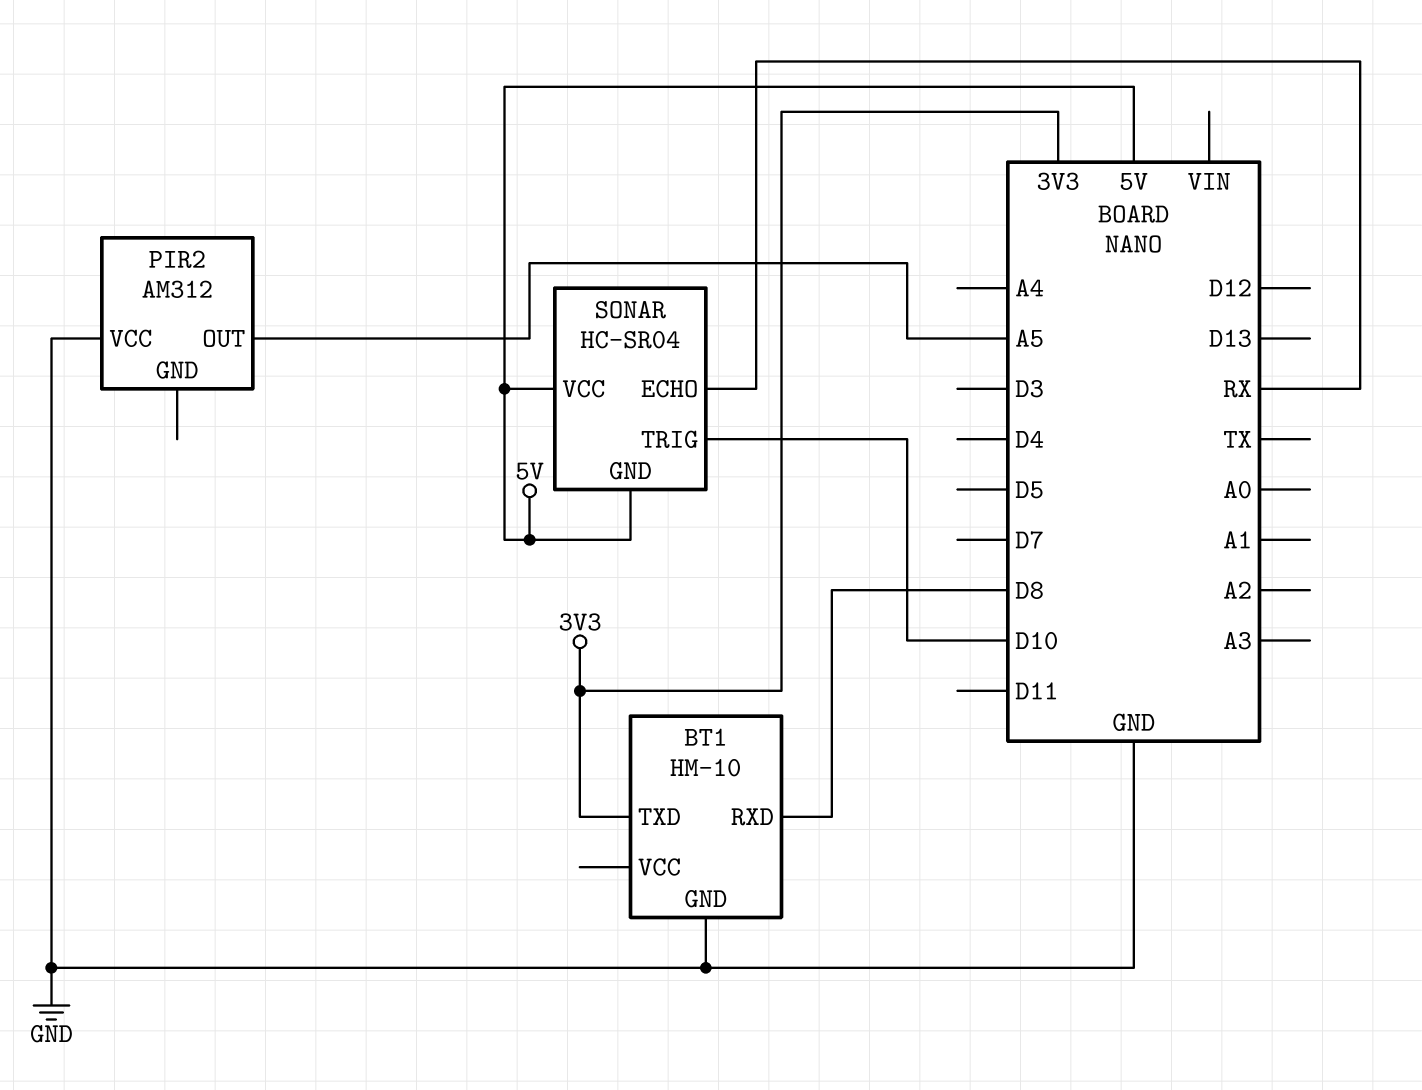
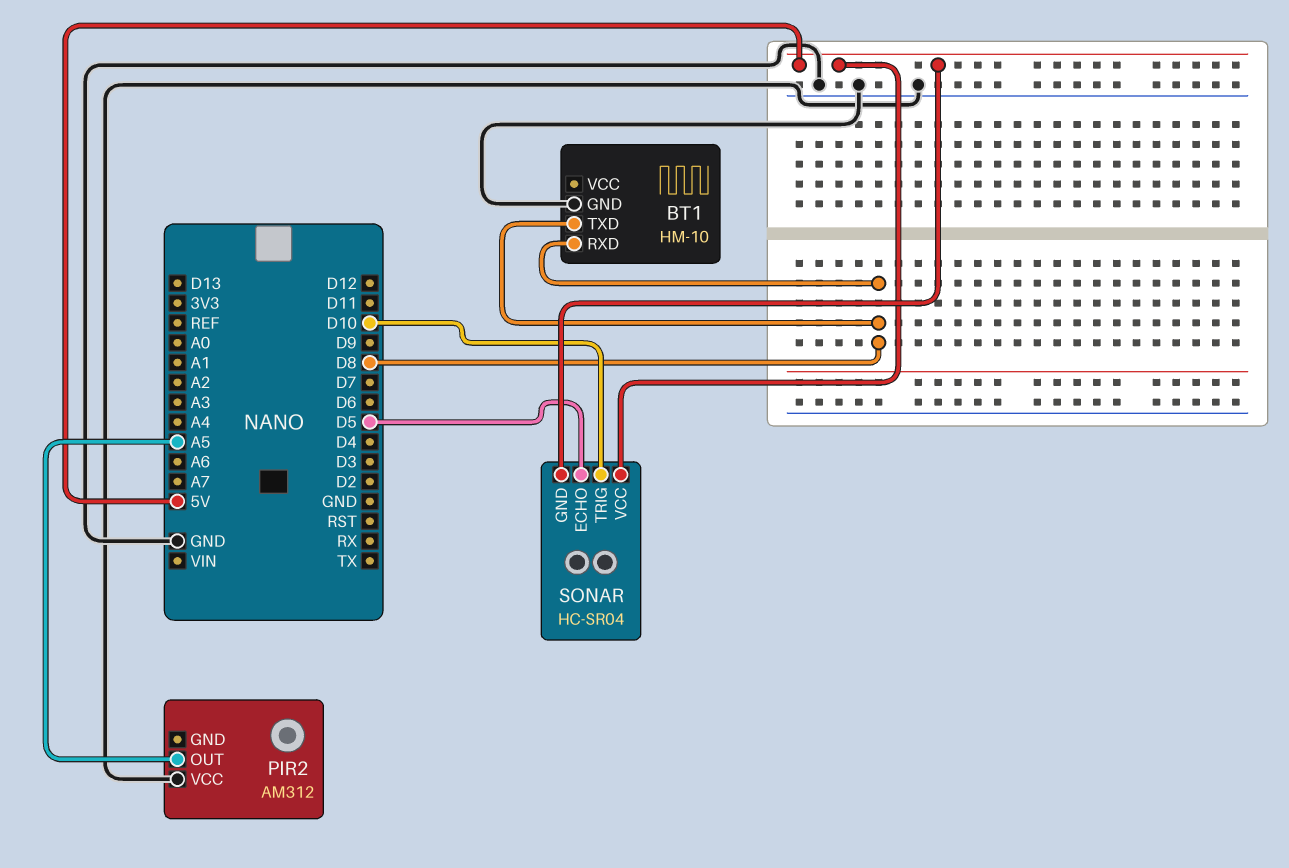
BT1 pin TXD: 3V3 -> D8
SONAR pin ECHO: RX -> D5

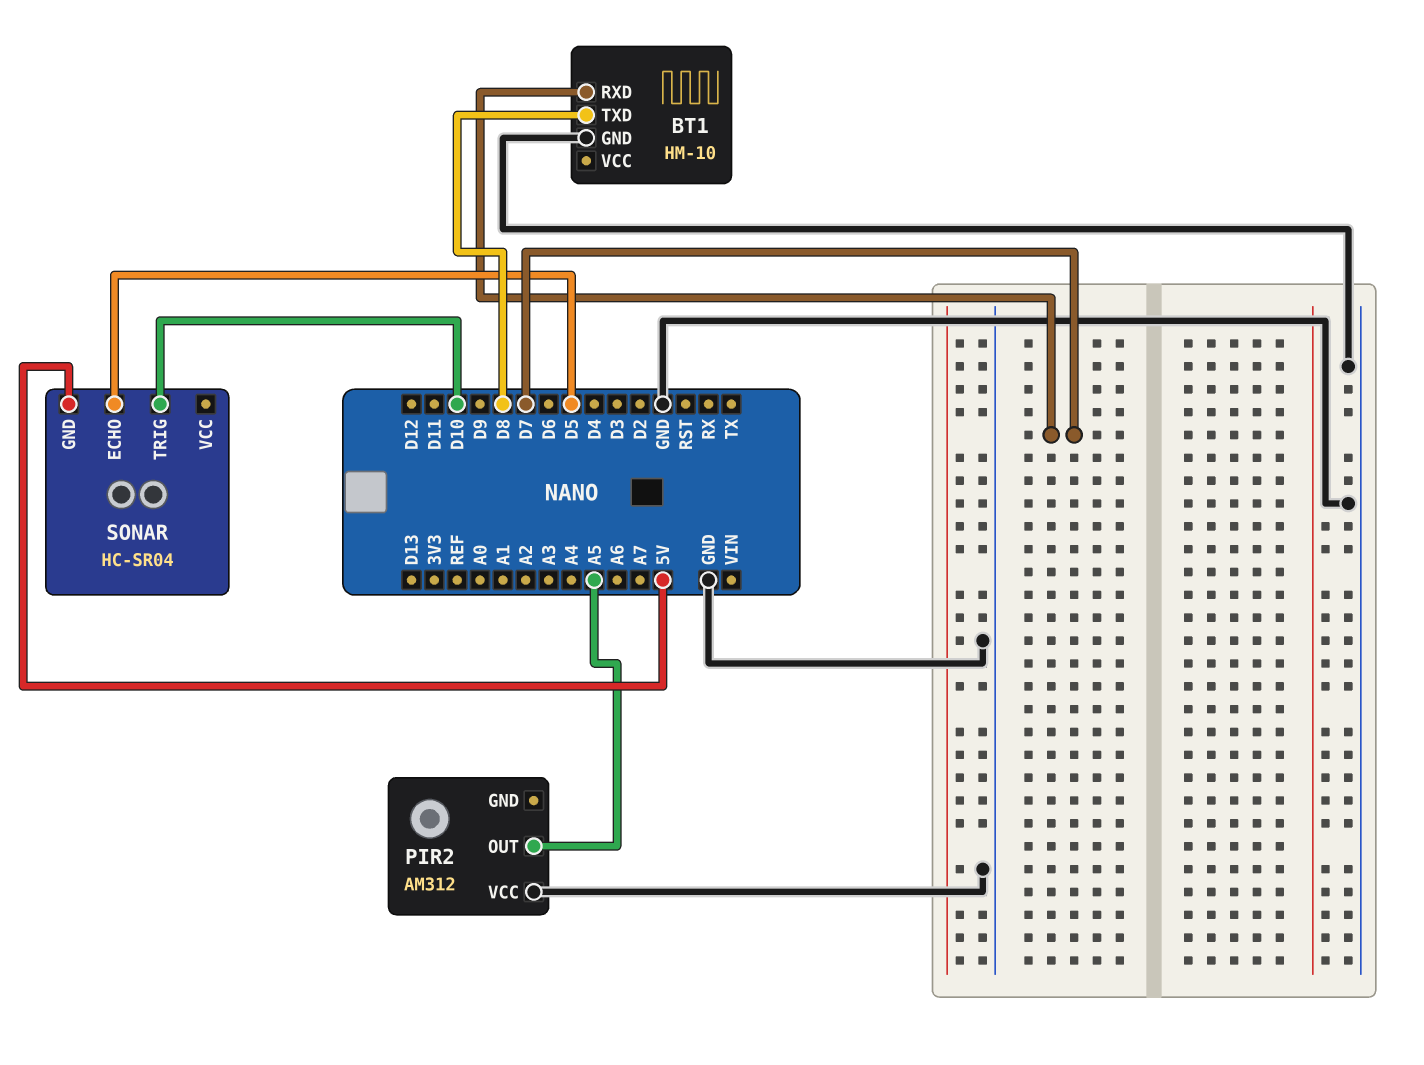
BT1 pin RXD: D8 -> D7
SONAR pin VCC: 5V -> none

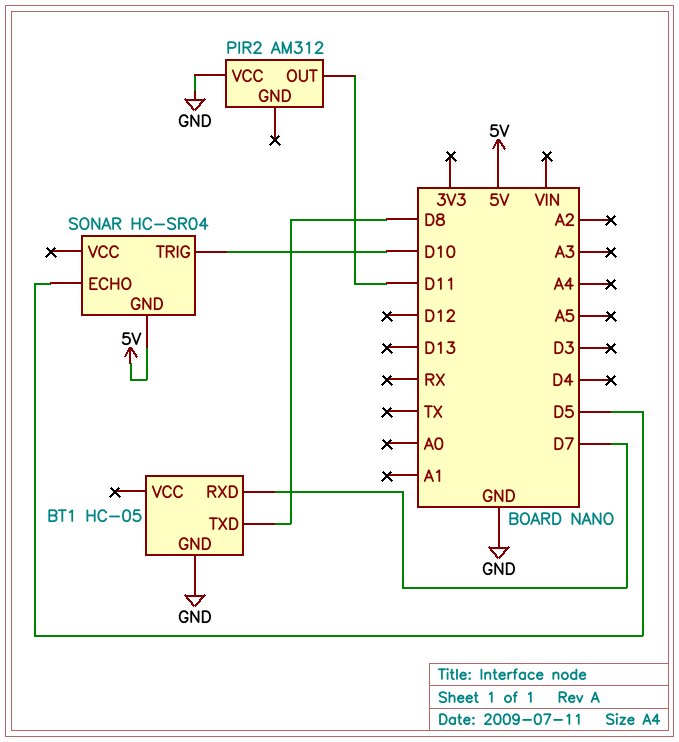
BT1: HM-10 -> HC-05
PIR2 pin OUT: A5 -> D11

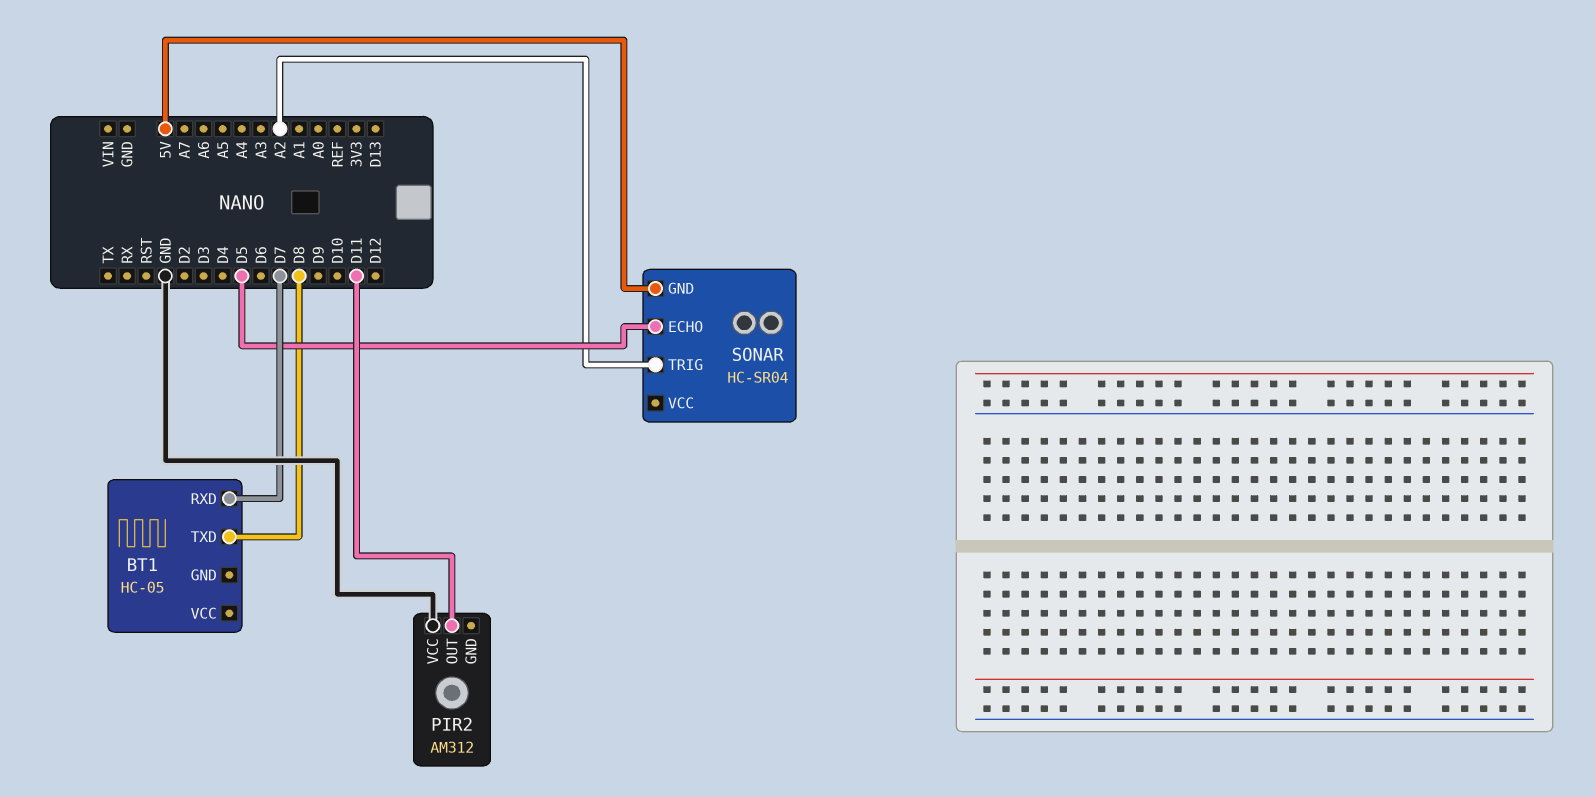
BT1 pin GND: GND -> none
SONAR pin TRIG: D10 -> A2

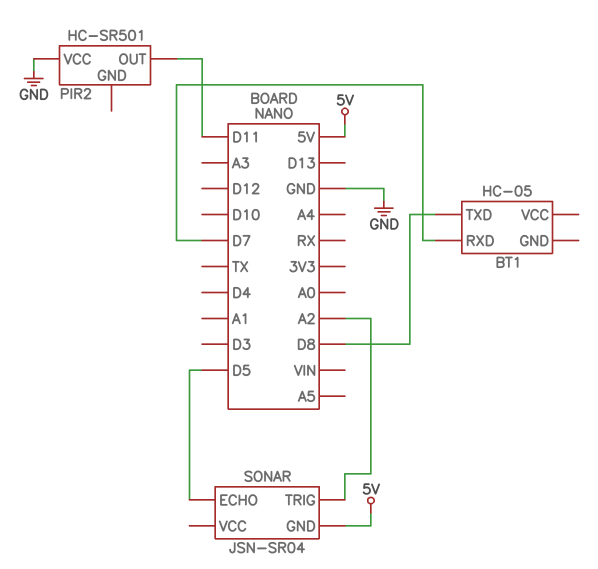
PIR2: AM312 -> HC-SR501
SONAR: HC-SR04 -> JSN-SR04

